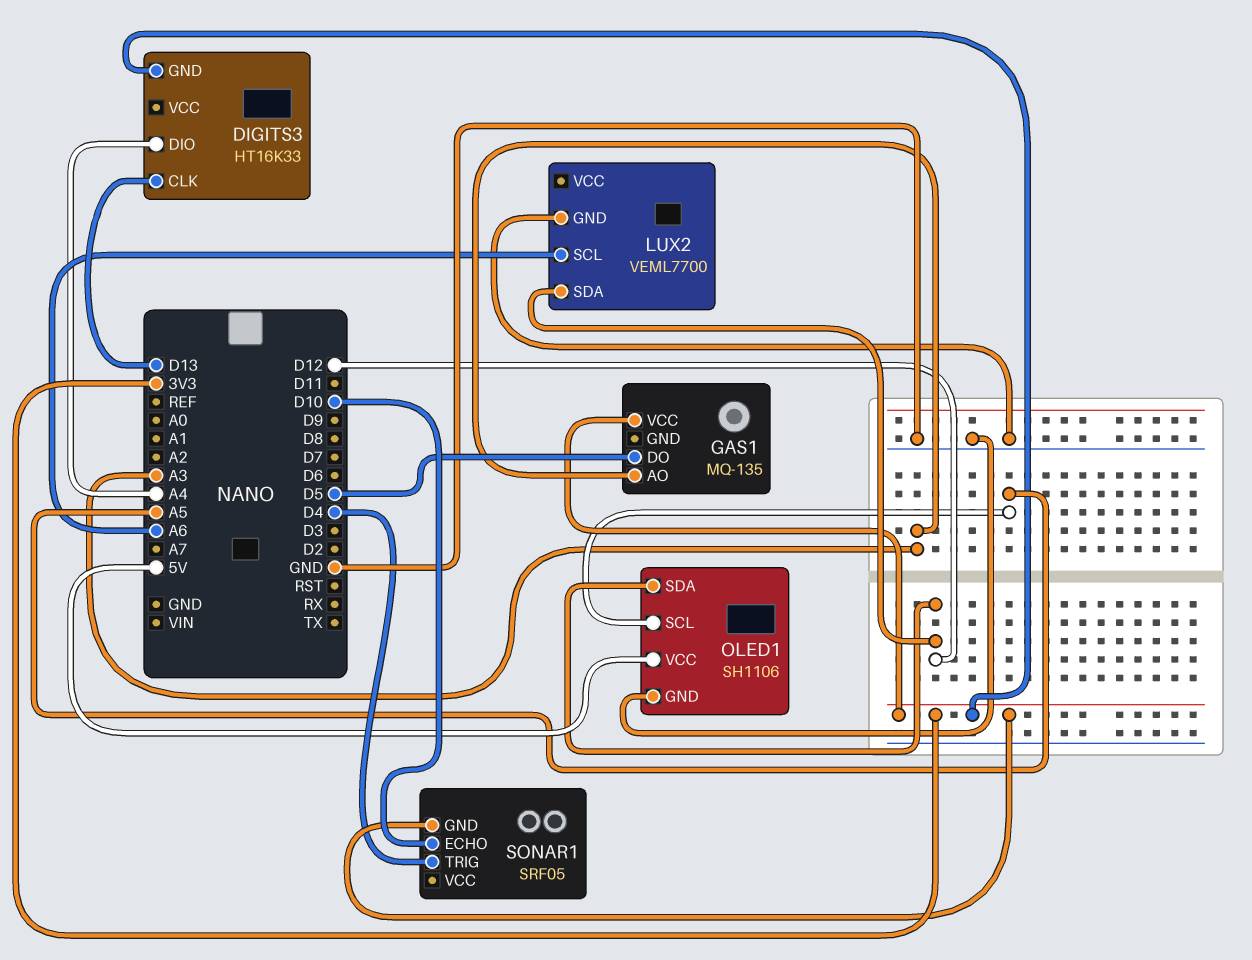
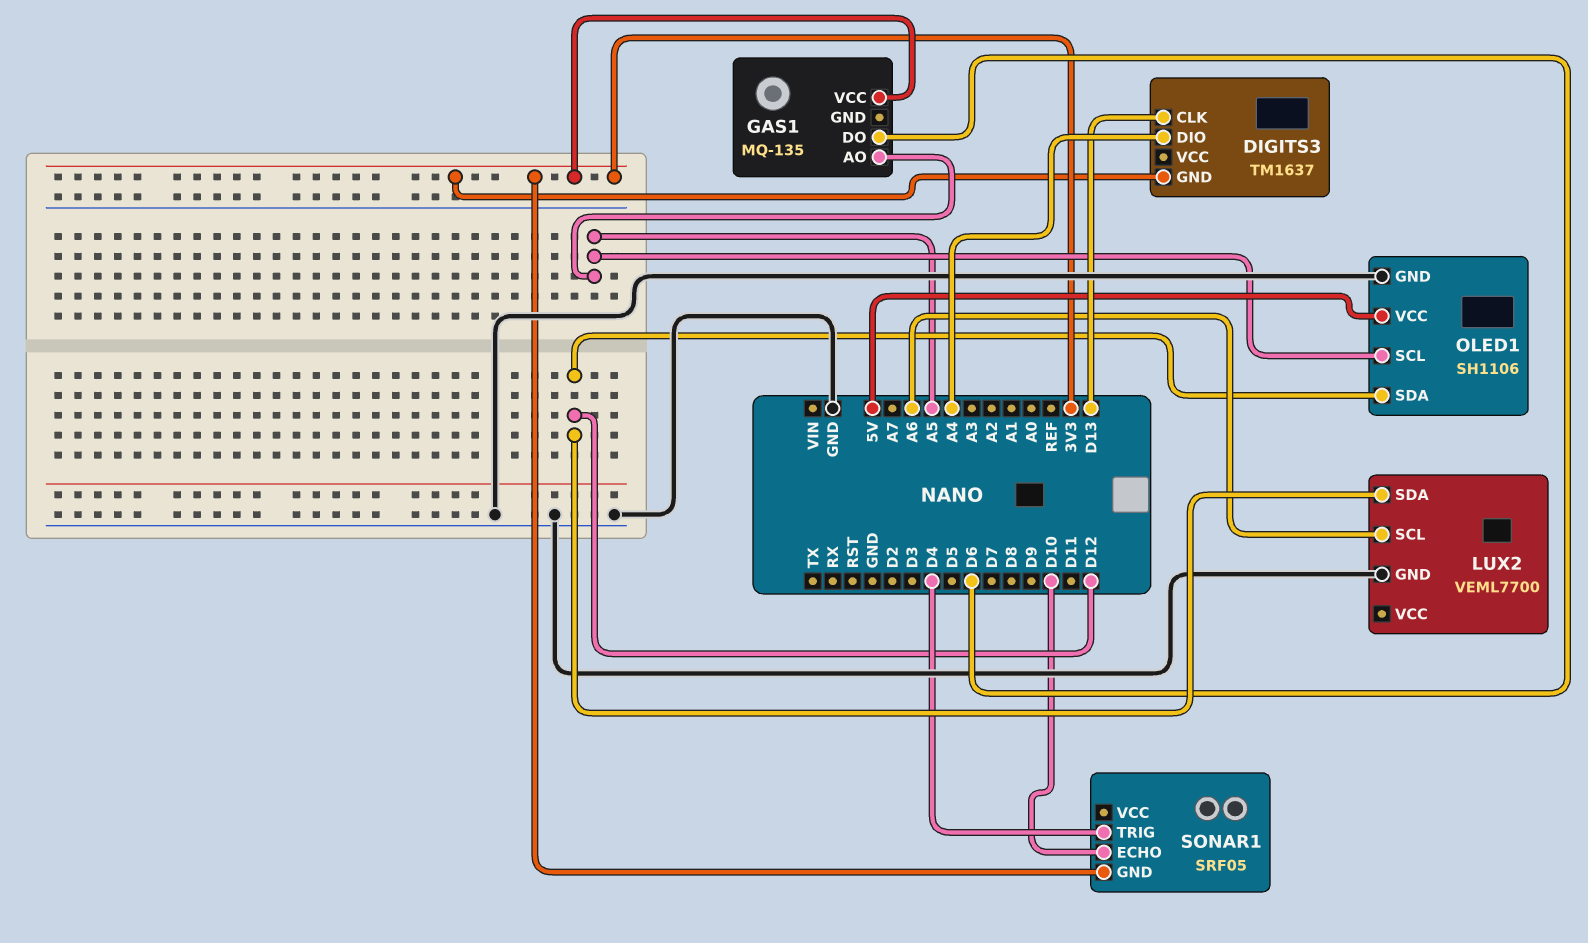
DIGITS3: HT16K33 -> TM1637
GAS1 pin AO: A3 -> A5
GAS1 pin DO: D5 -> D6

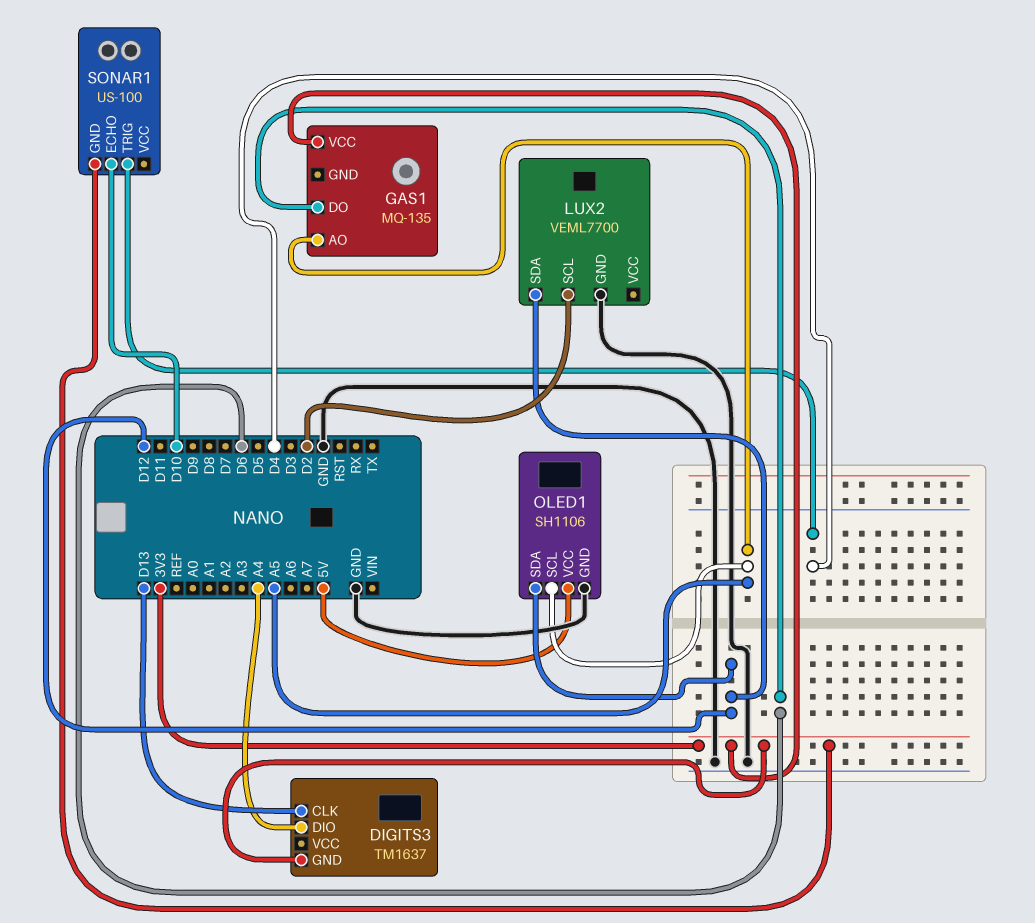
LUX2 pin SCL: A6 -> D2
SONAR1: SRF05 -> US-100

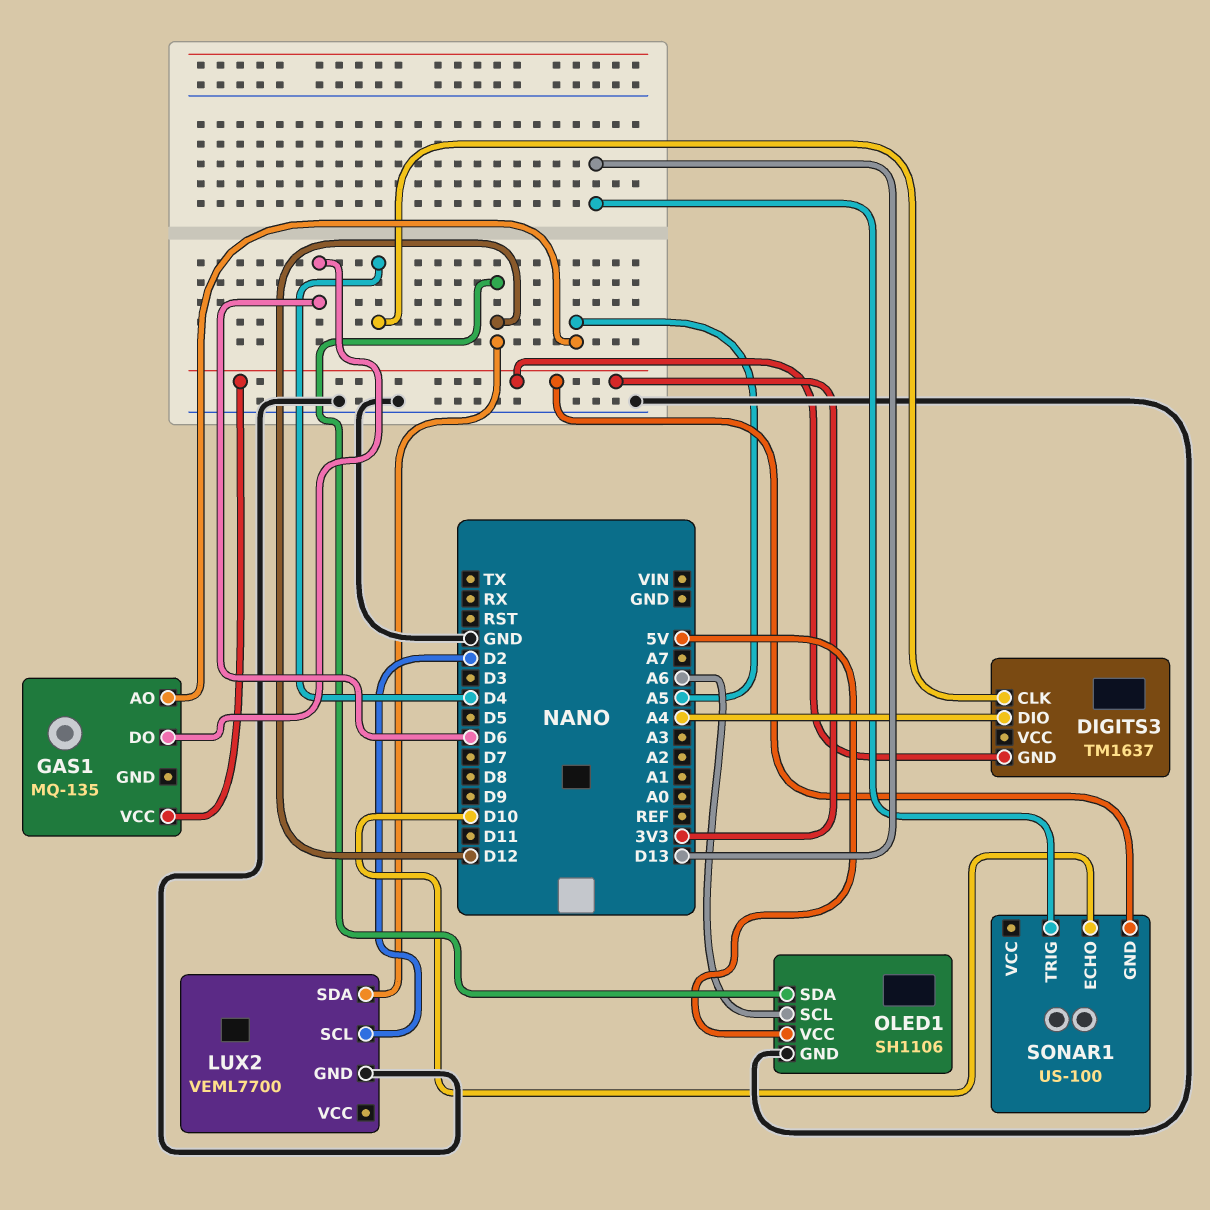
DIGITS3 pin CLK: D13 -> D4
OLED1 pin SCL: A5 -> A6
SONAR1 pin TRIG: D4 -> D13

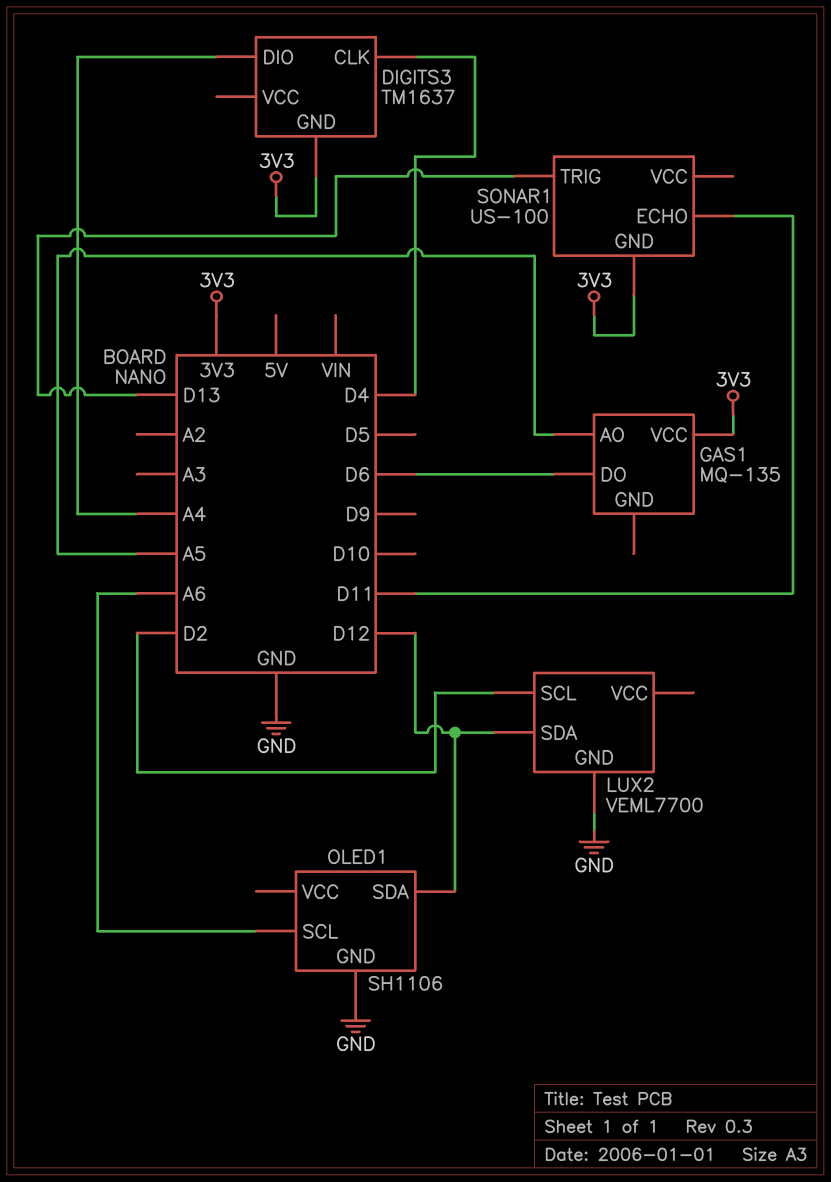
OLED1 pin VCC: 5V -> none
SONAR1 pin ECHO: D10 -> D11

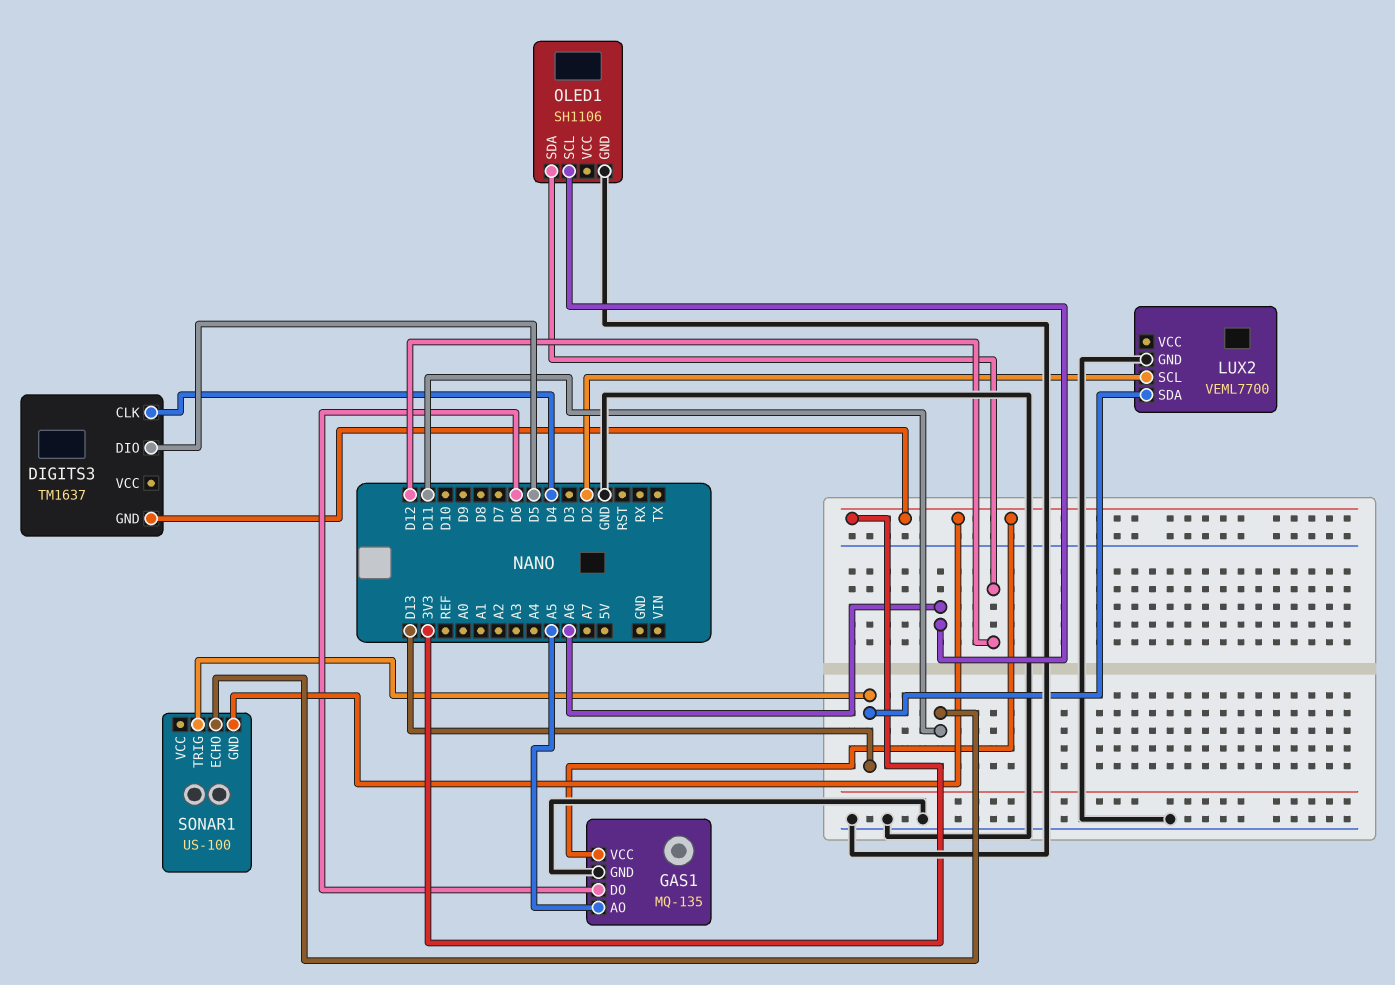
DIGITS3 pin DIO: A4 -> D5
GAS1 pin GND: none -> GND
LUX2 pin SDA: D12 -> D13

